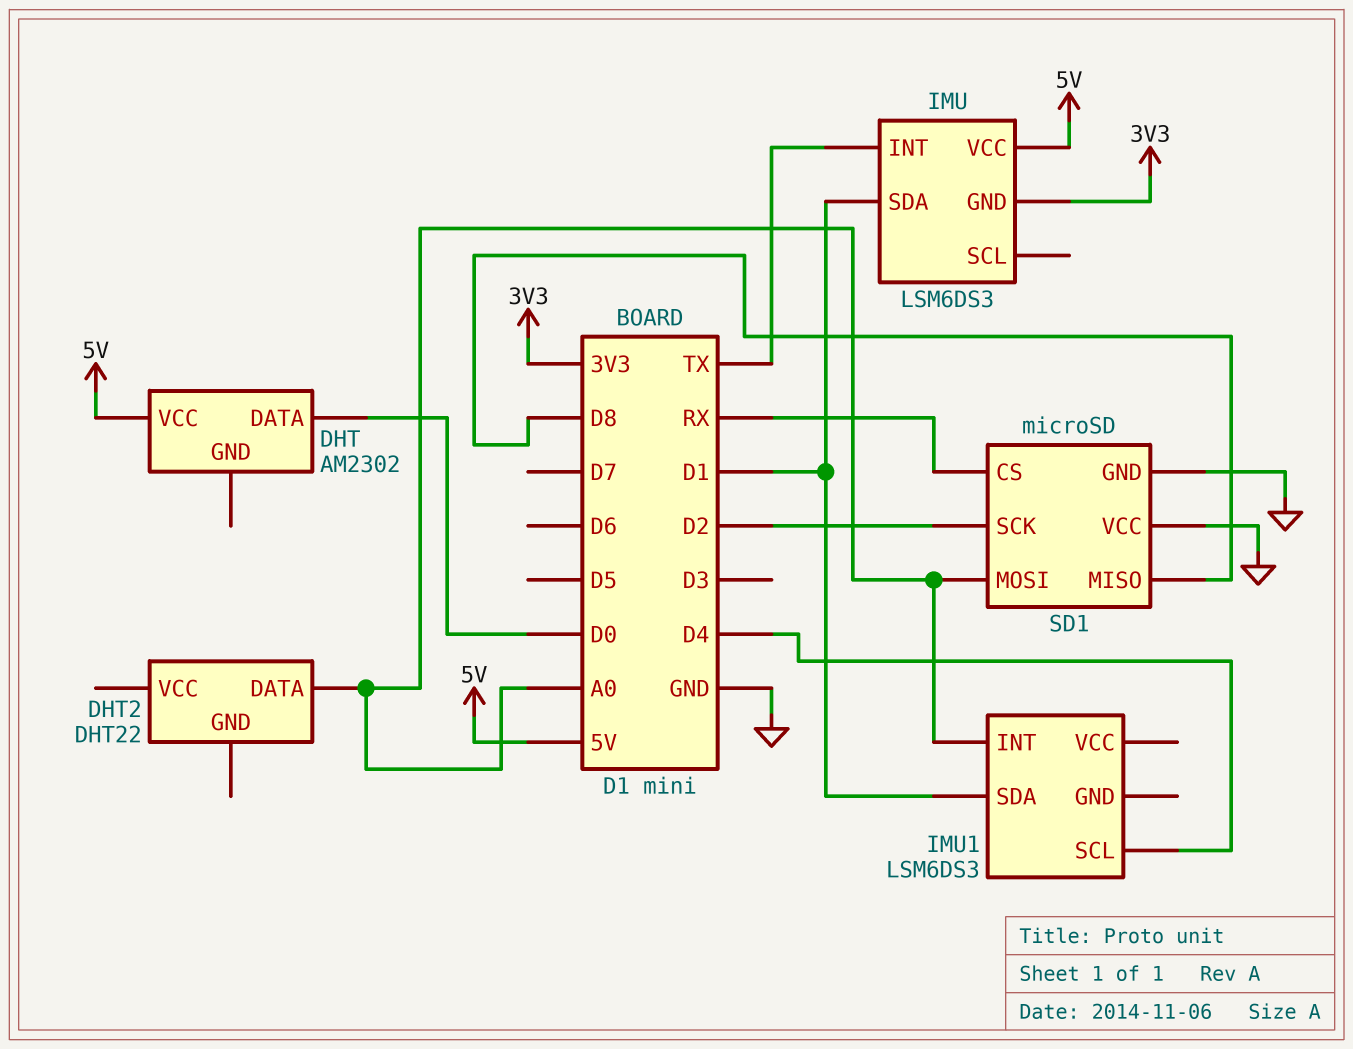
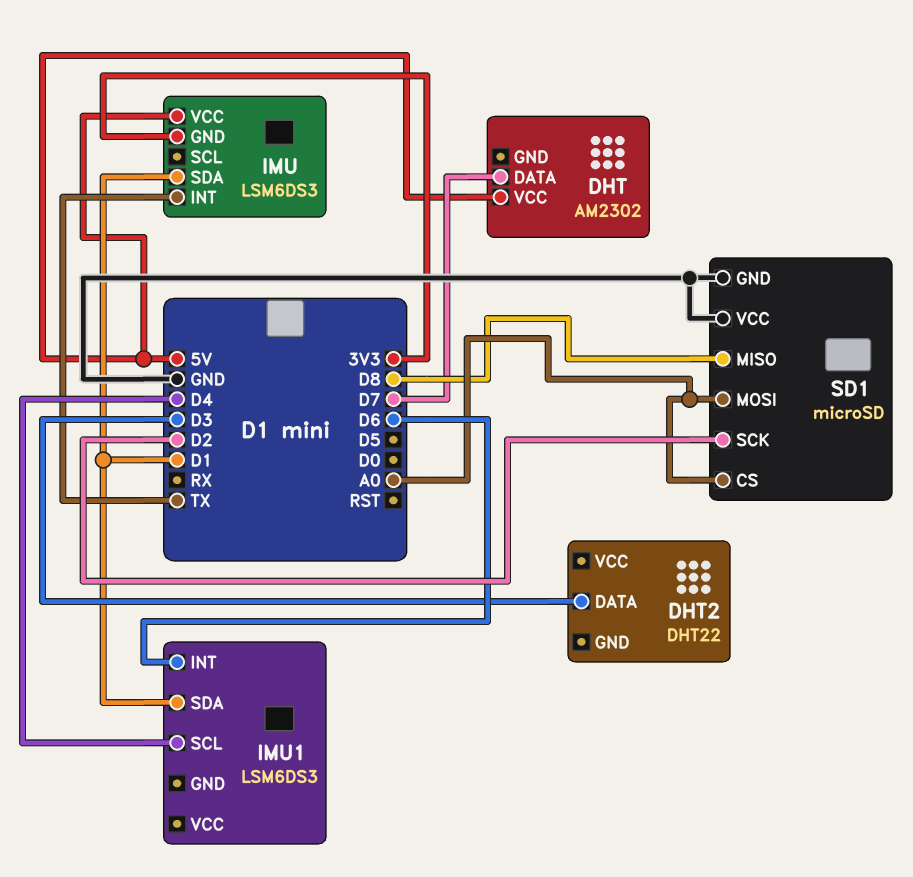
DHT pin DATA: D0 -> D7
DHT2 pin DATA: A0 -> D3
IMU1 pin INT: A0 -> D6
SD1 pin CS: RX -> A0

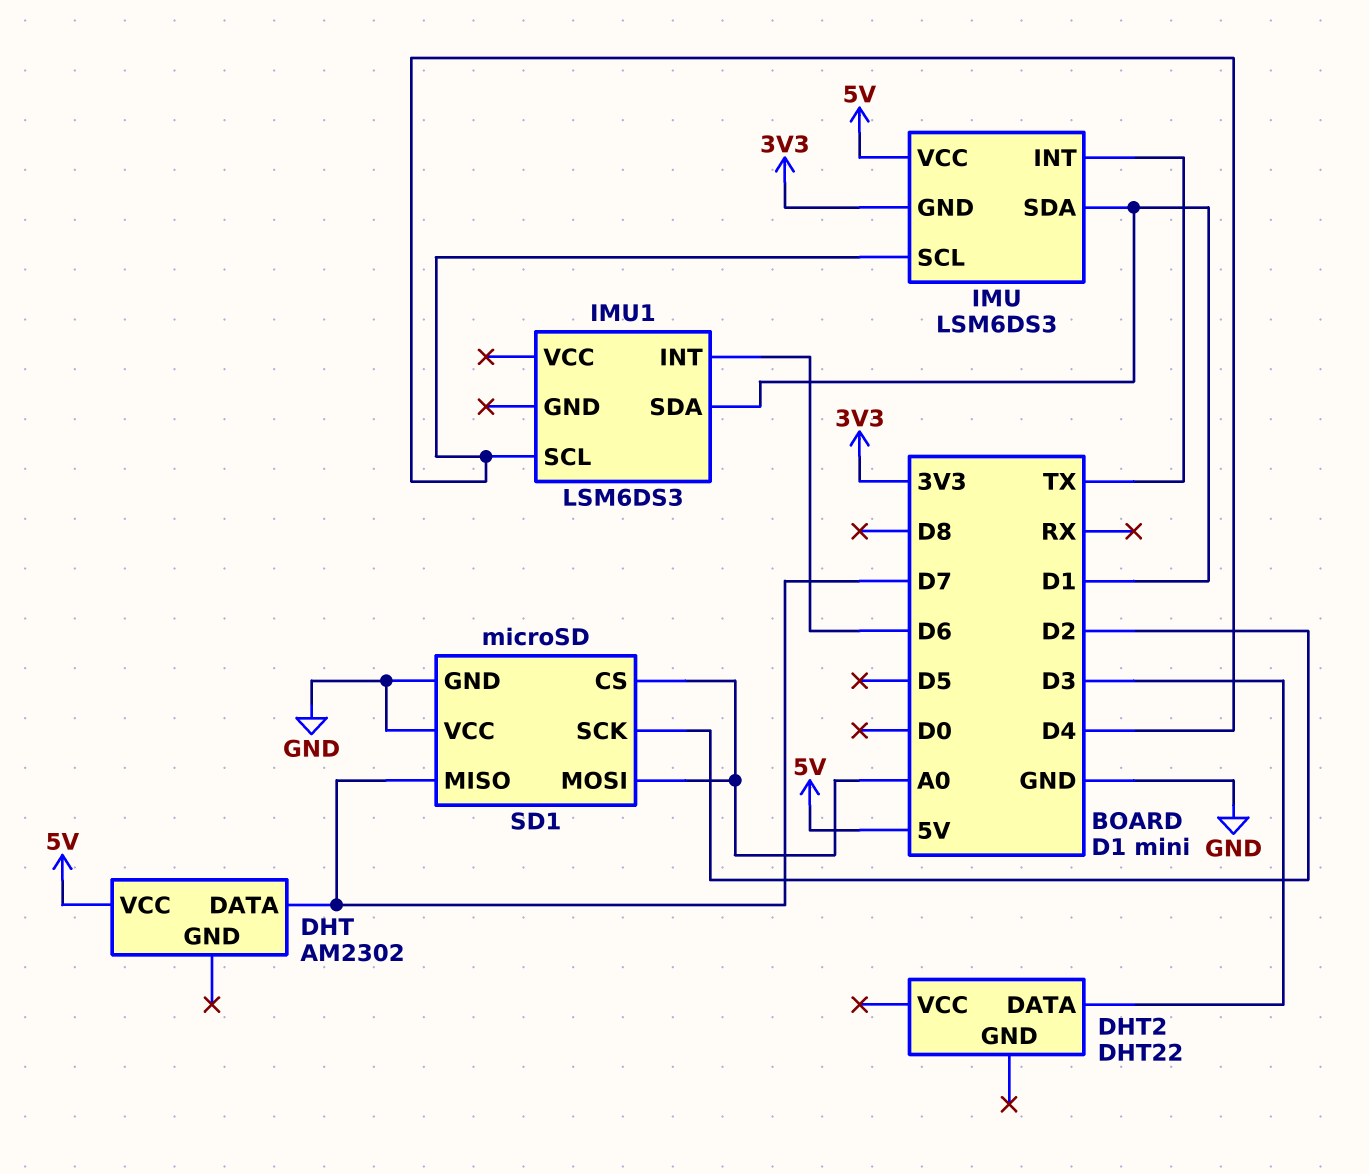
IMU pin SCL: none -> D4
SD1 pin MISO: D8 -> D7

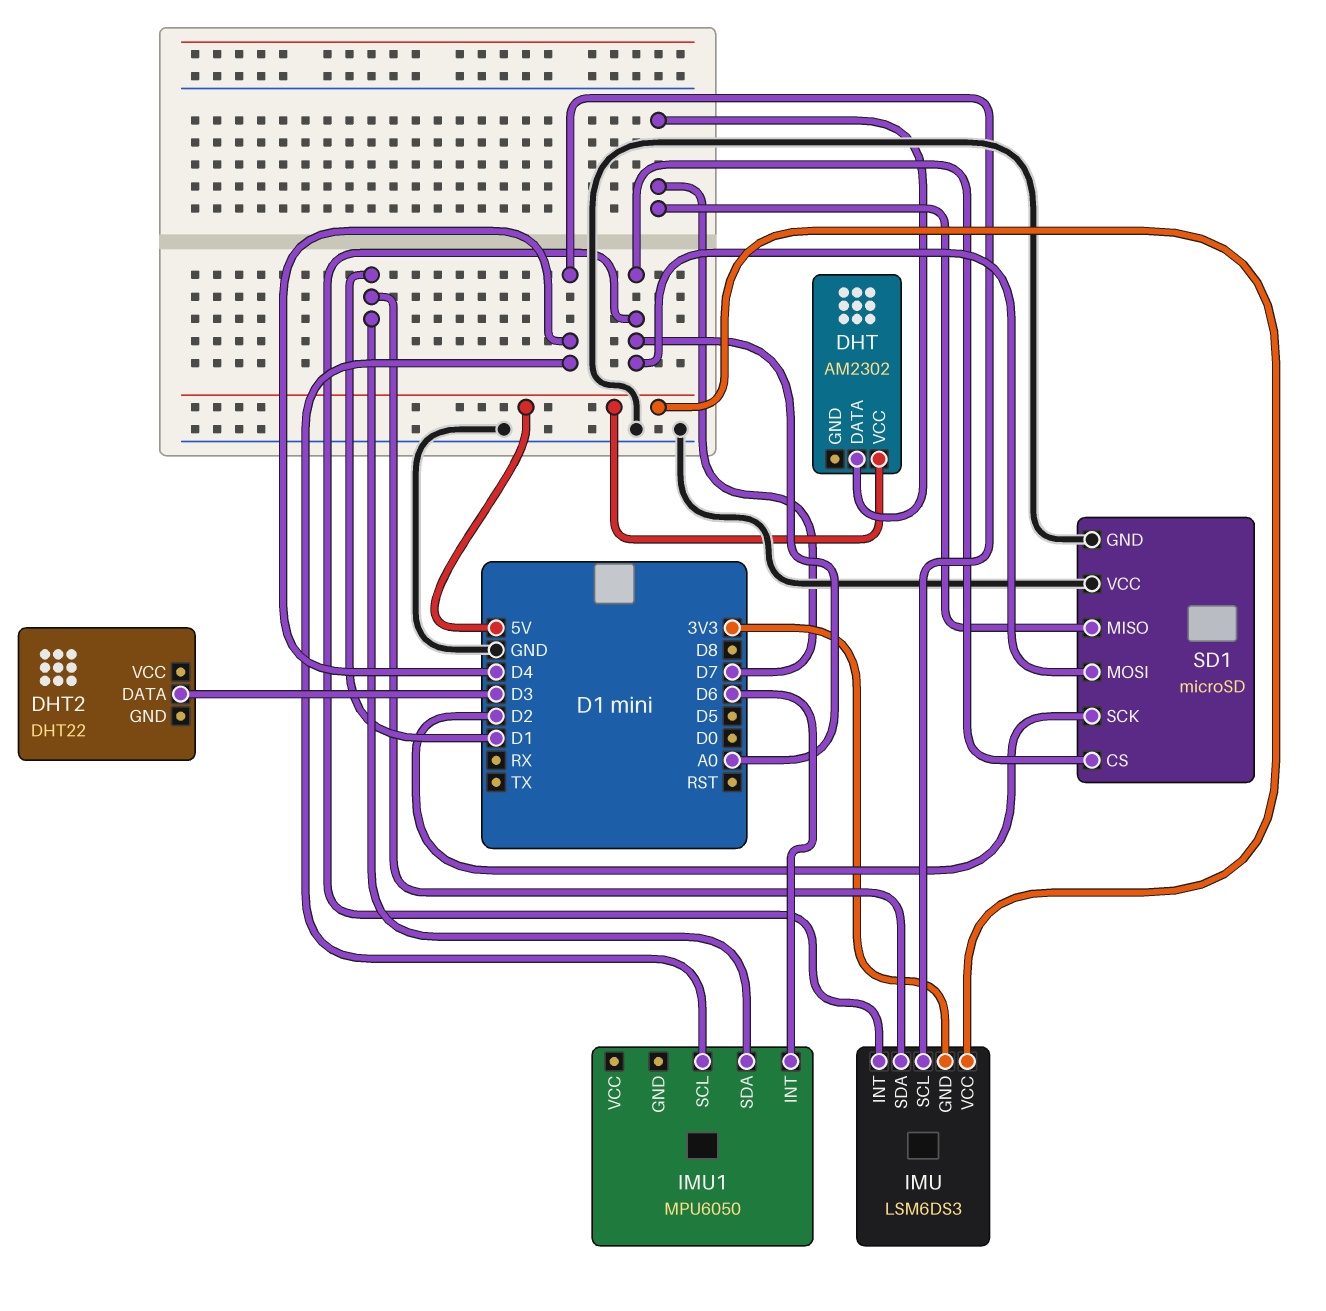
IMU pin INT: TX -> A0
IMU1: LSM6DS3 -> MPU6050

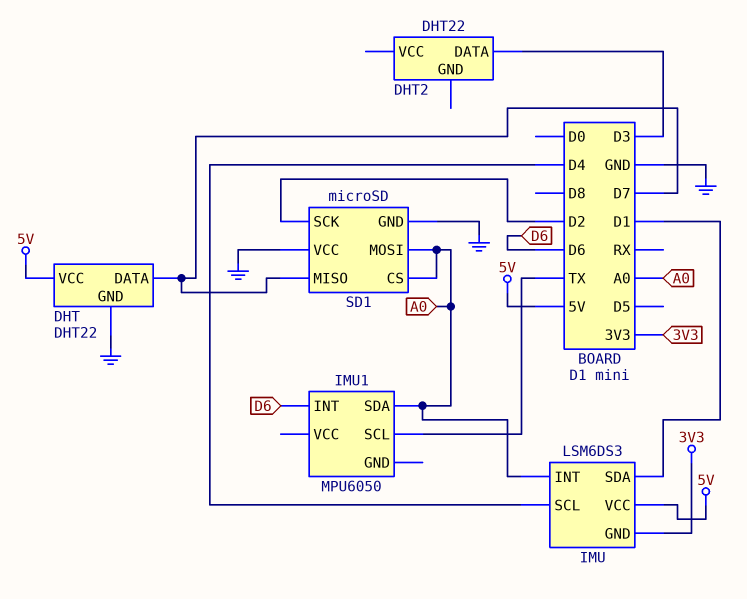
DHT: AM2302 -> DHT22
DHT pin GND: none -> GND
IMU1 pin SCL: D4 -> TX
IMU1 pin SDA: D1 -> A0

